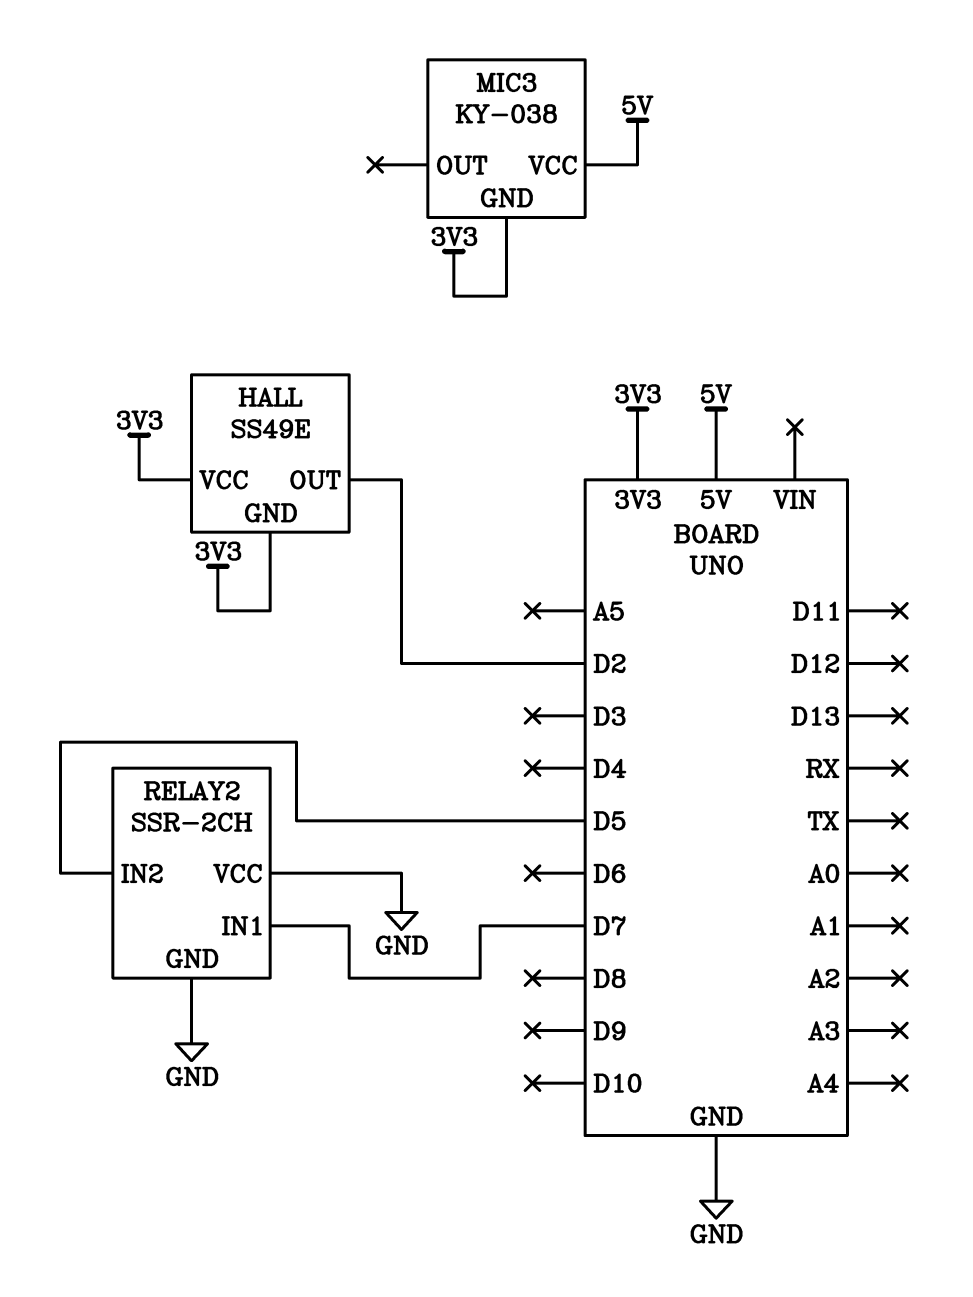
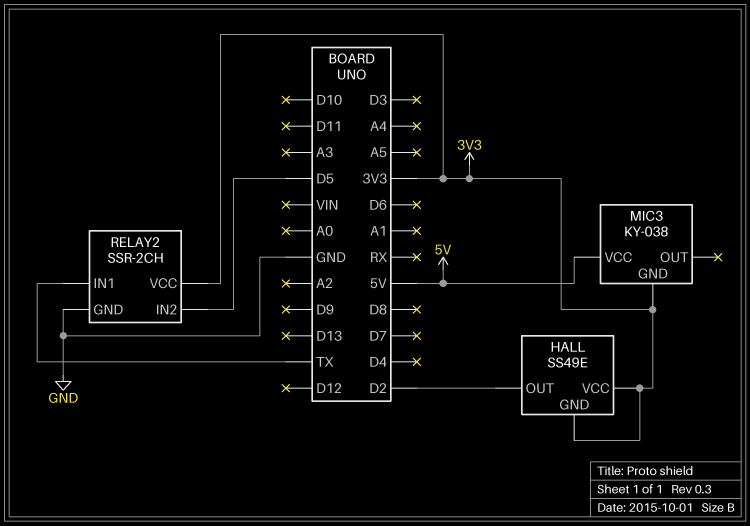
RELAY2 pin IN1: D7 -> TX
RELAY2 pin VCC: GND -> 3V3

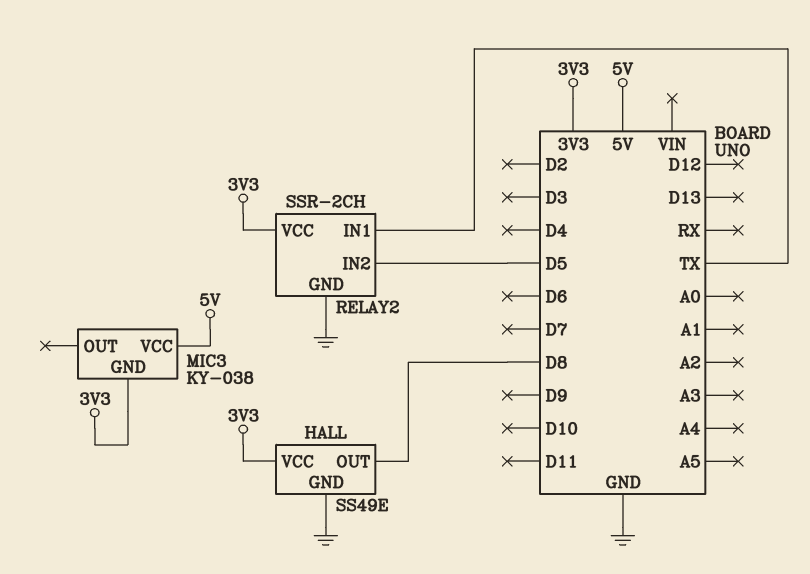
HALL pin GND: 3V3 -> GND
HALL pin OUT: D2 -> D8

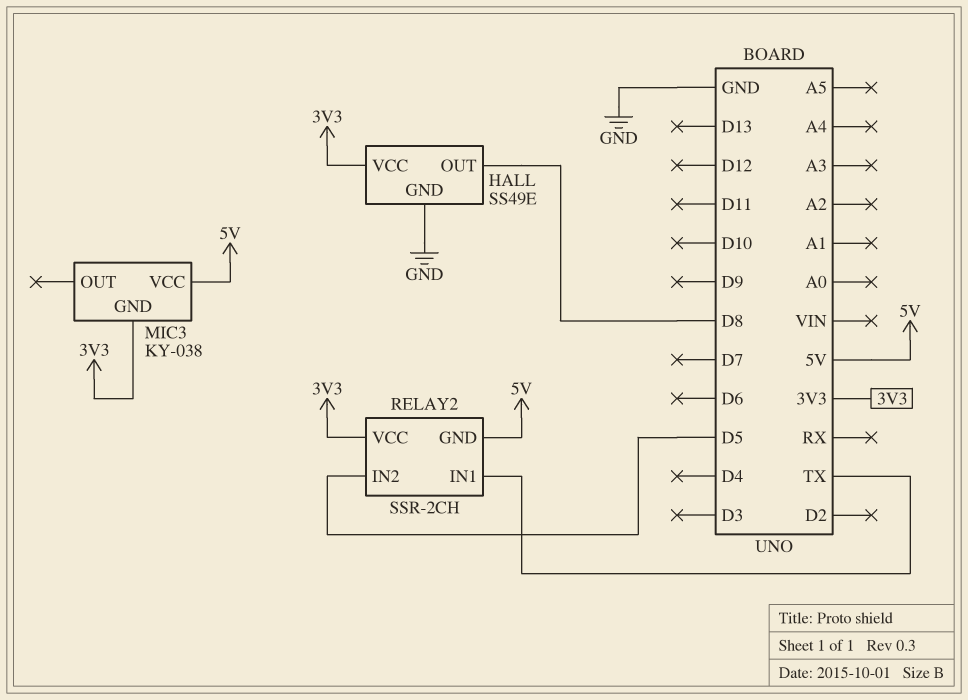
RELAY2 pin GND: GND -> 5V

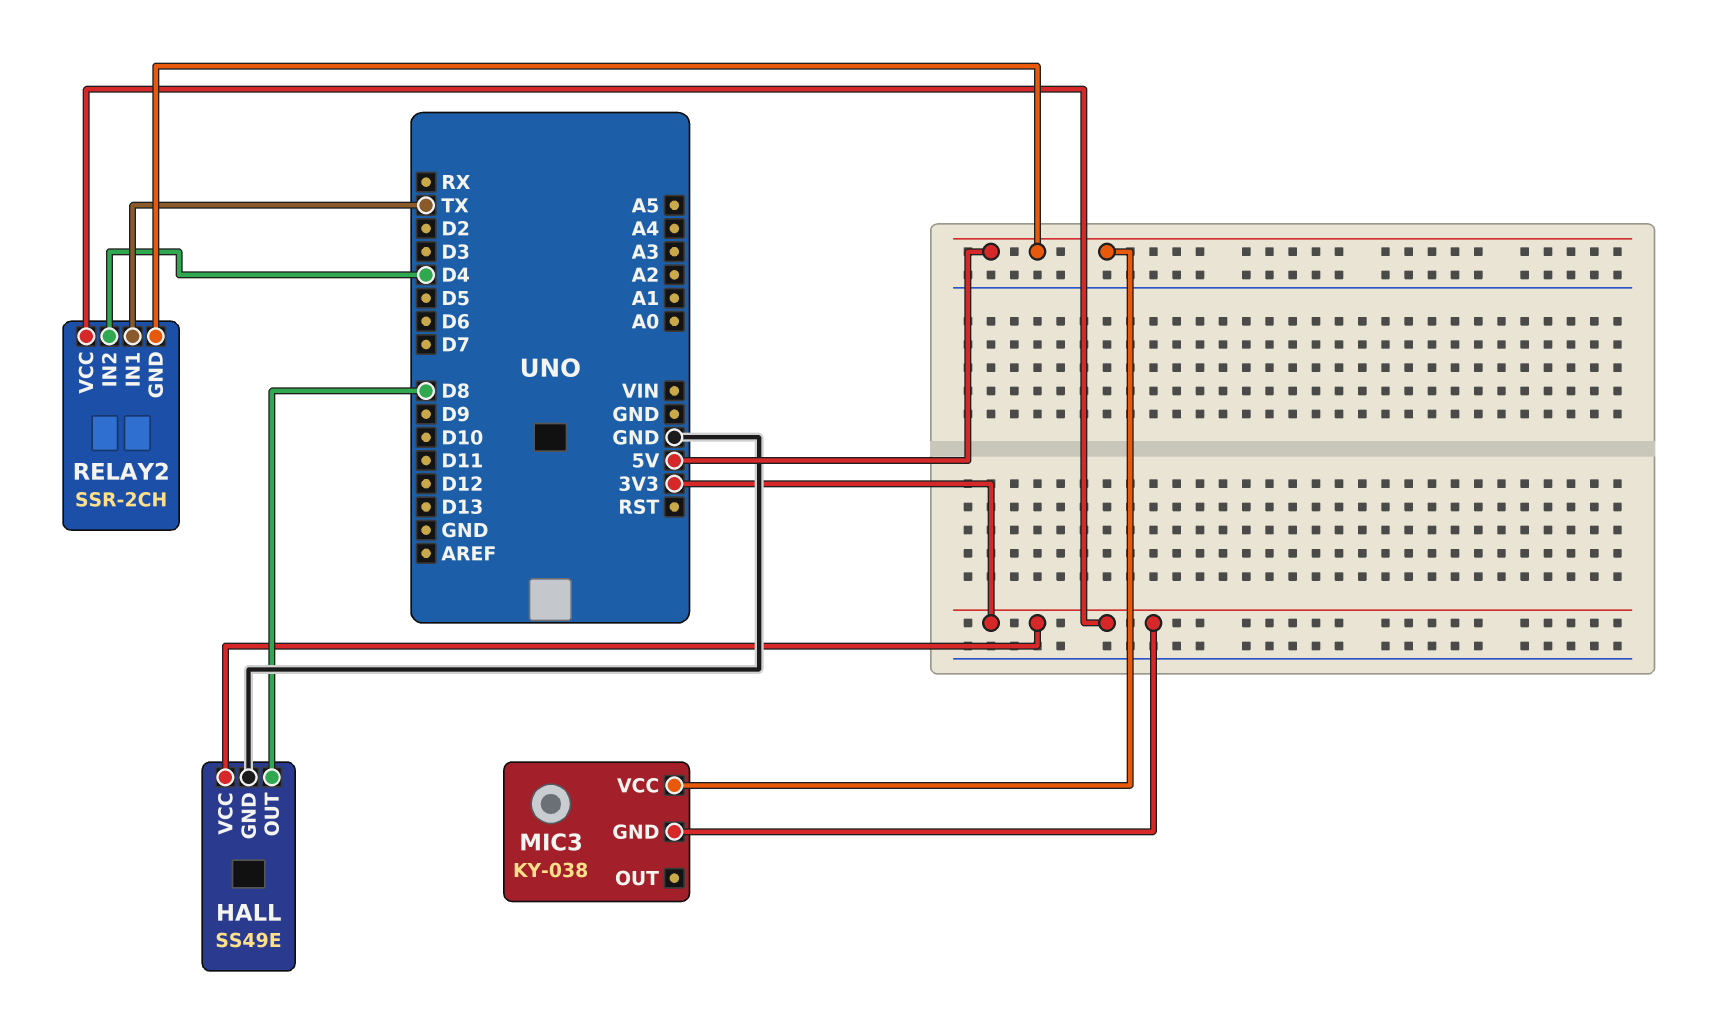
RELAY2 pin IN2: D5 -> D4

